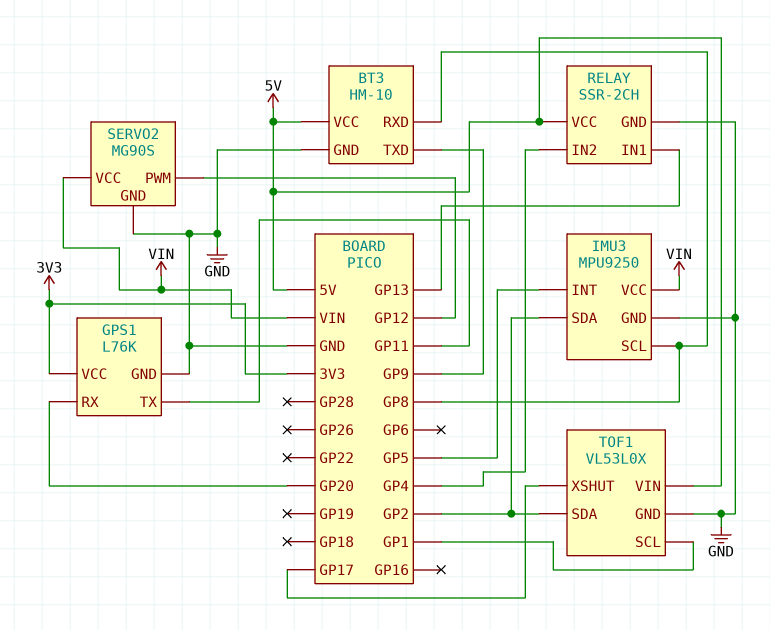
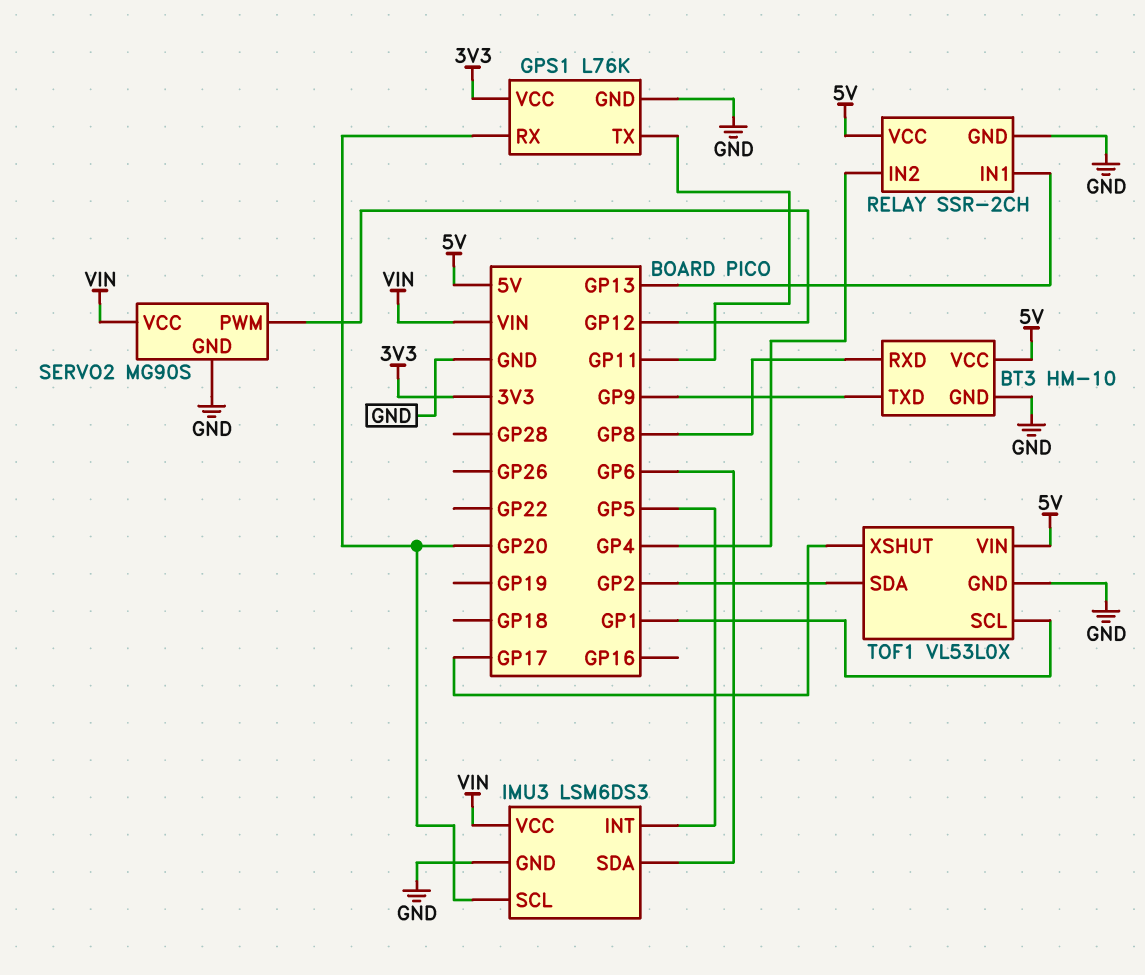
IMU3: MPU9250 -> LSM6DS3
IMU3 pin SCL: GP8 -> GP20
IMU3 pin SDA: GP2 -> GP6

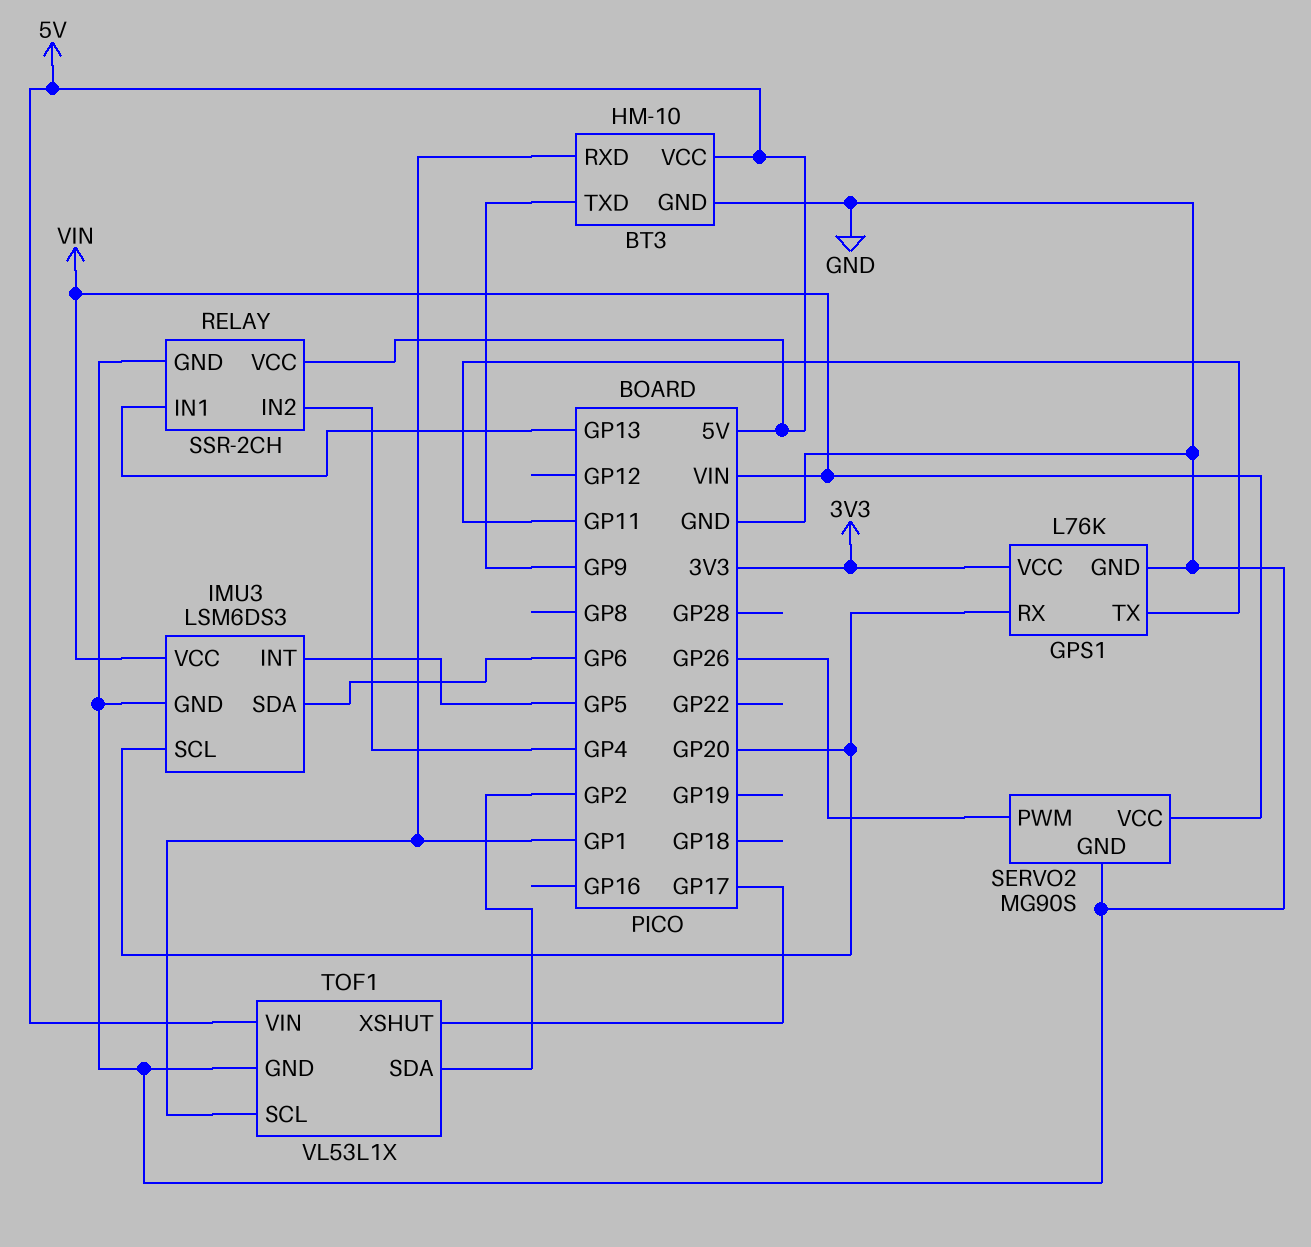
BT3 pin RXD: GP8 -> GP1
SERVO2 pin PWM: GP12 -> GP26
TOF1: VL53L0X -> VL53L1X

